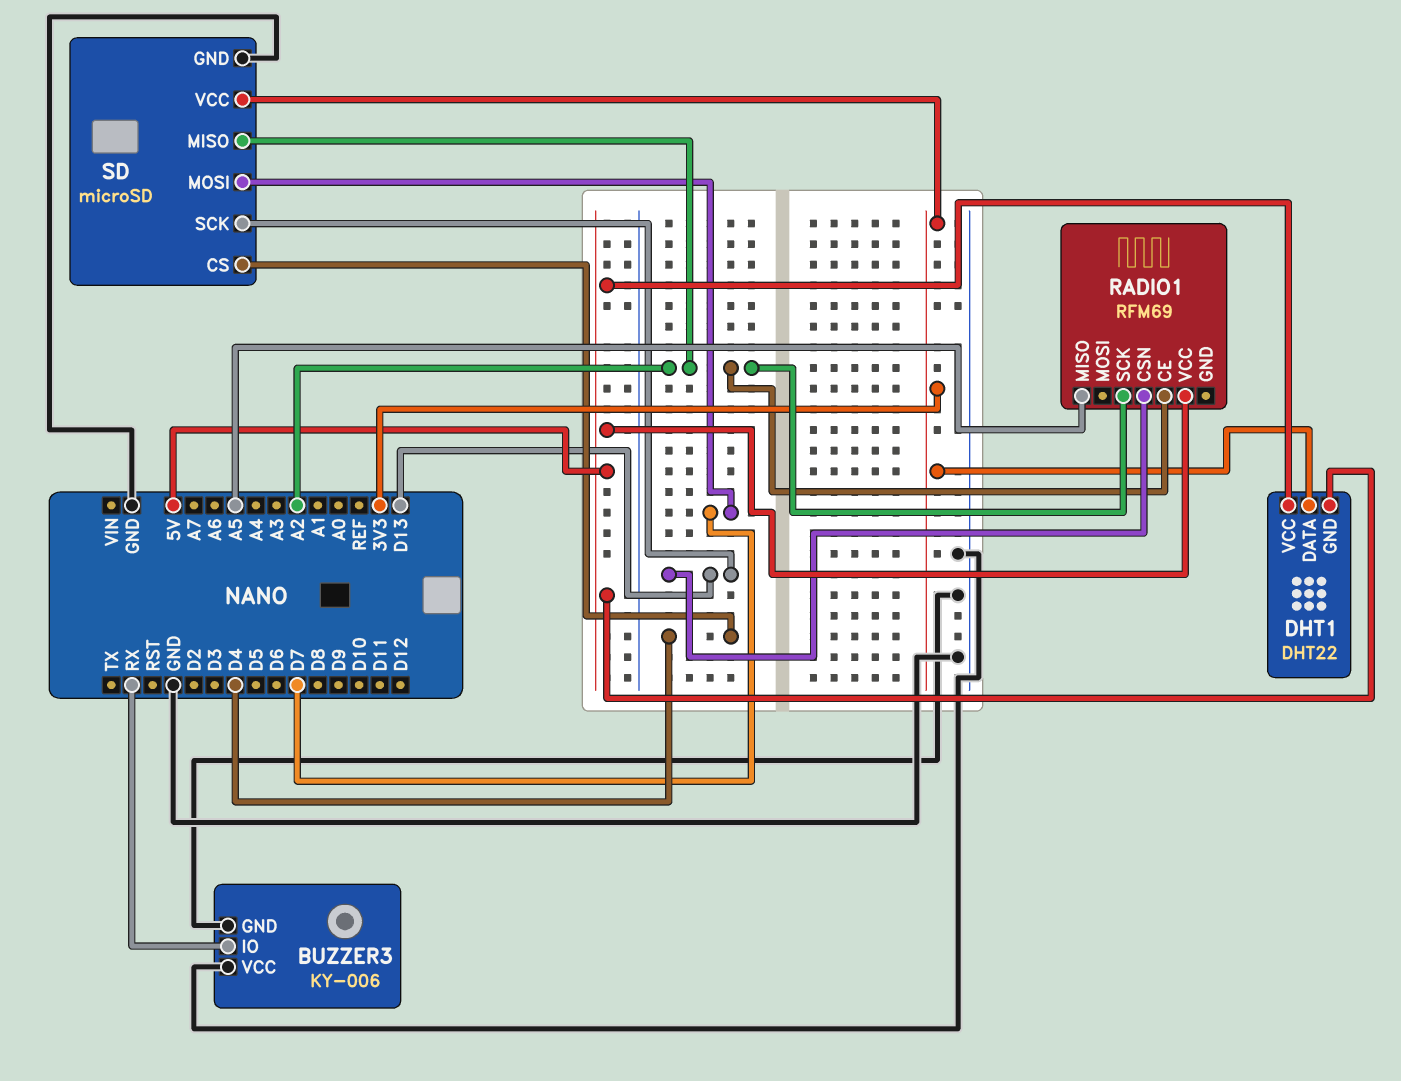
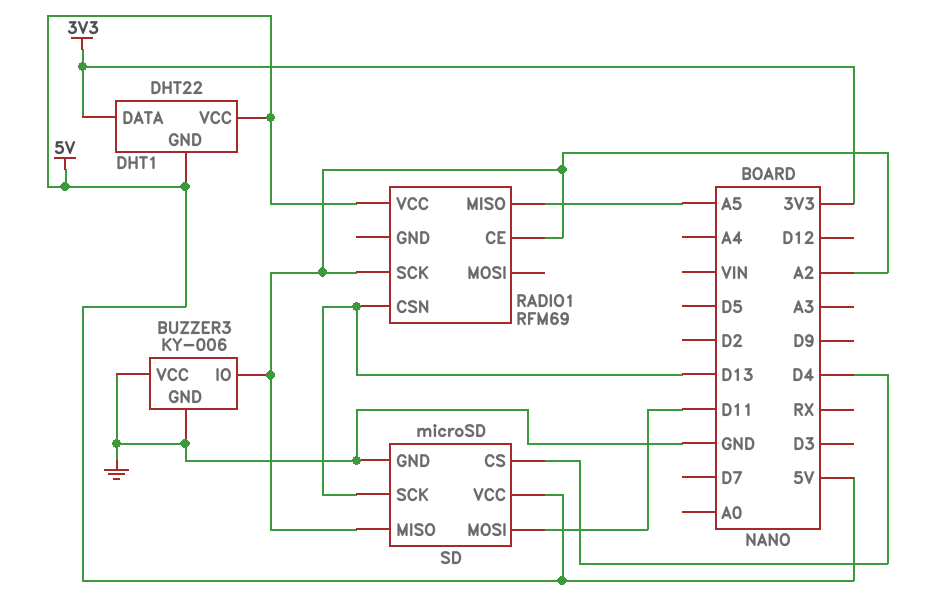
BUZZER3 pin IO: RX -> A2
SD pin MOSI: D7 -> D11
SD pin VCC: 3V3 -> 5V

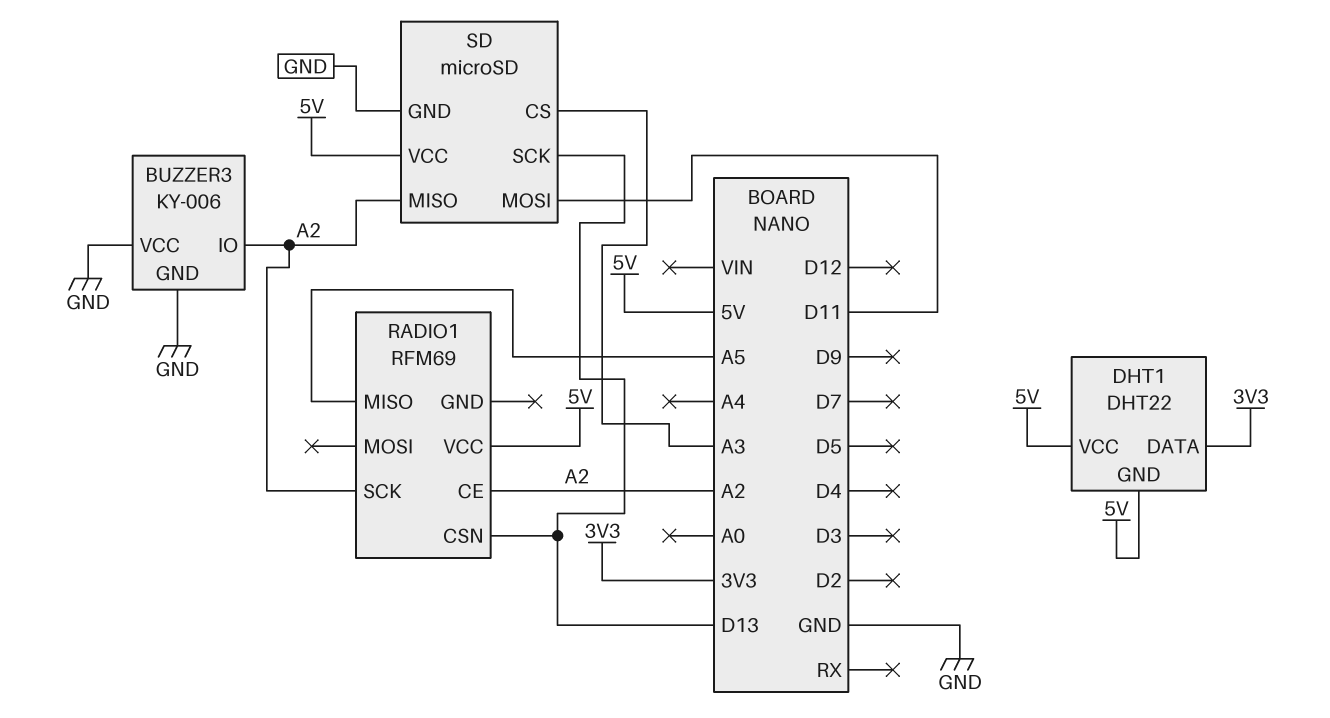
SD pin CS: D4 -> A3

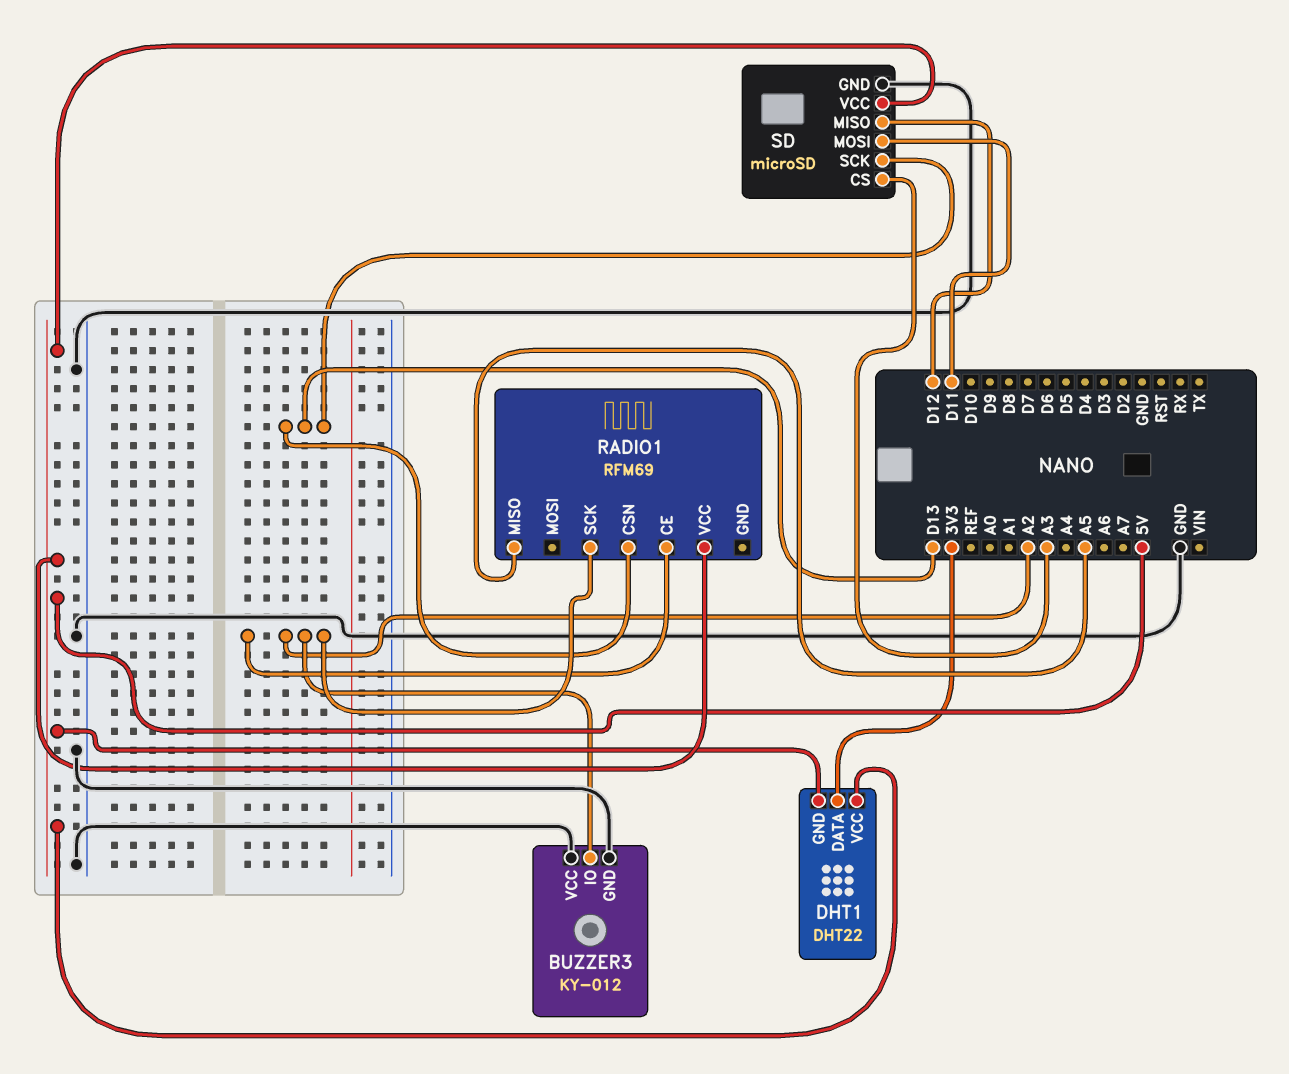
BUZZER3: KY-006 -> KY-012
SD pin MISO: A2 -> D12

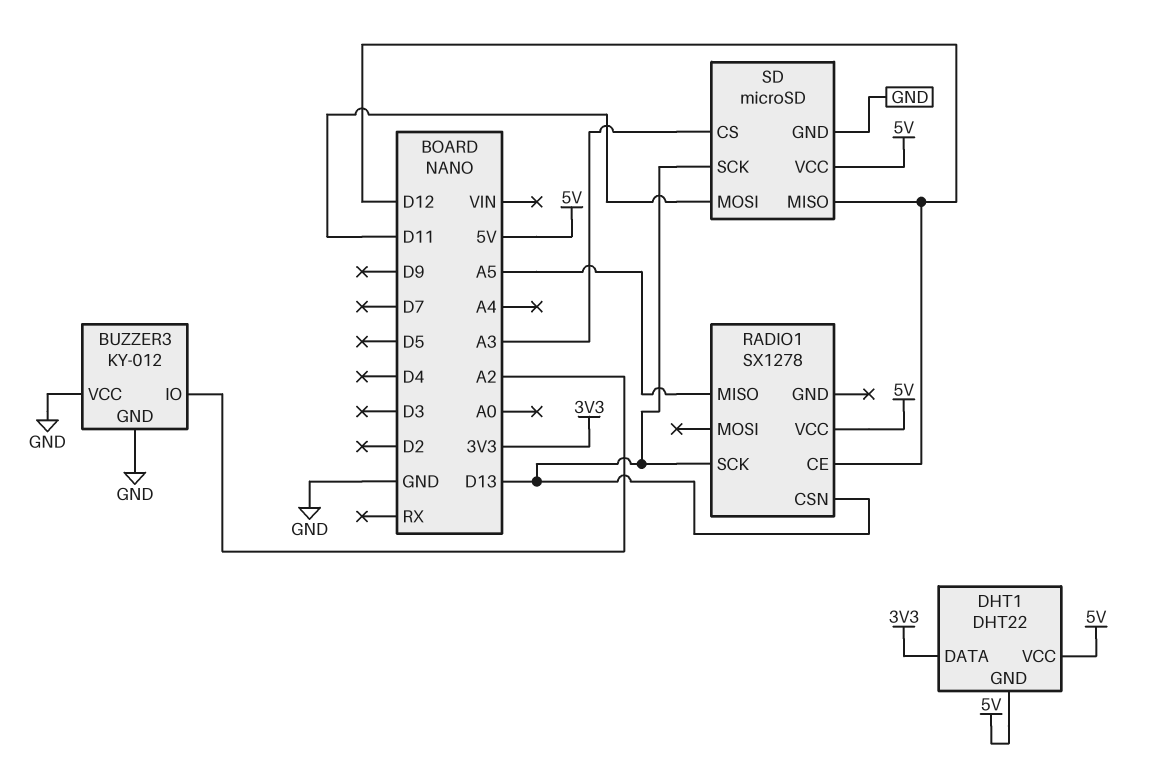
RADIO1: RFM69 -> SX1278
RADIO1 pin CE: A2 -> D12
RADIO1 pin SCK: A2 -> D13

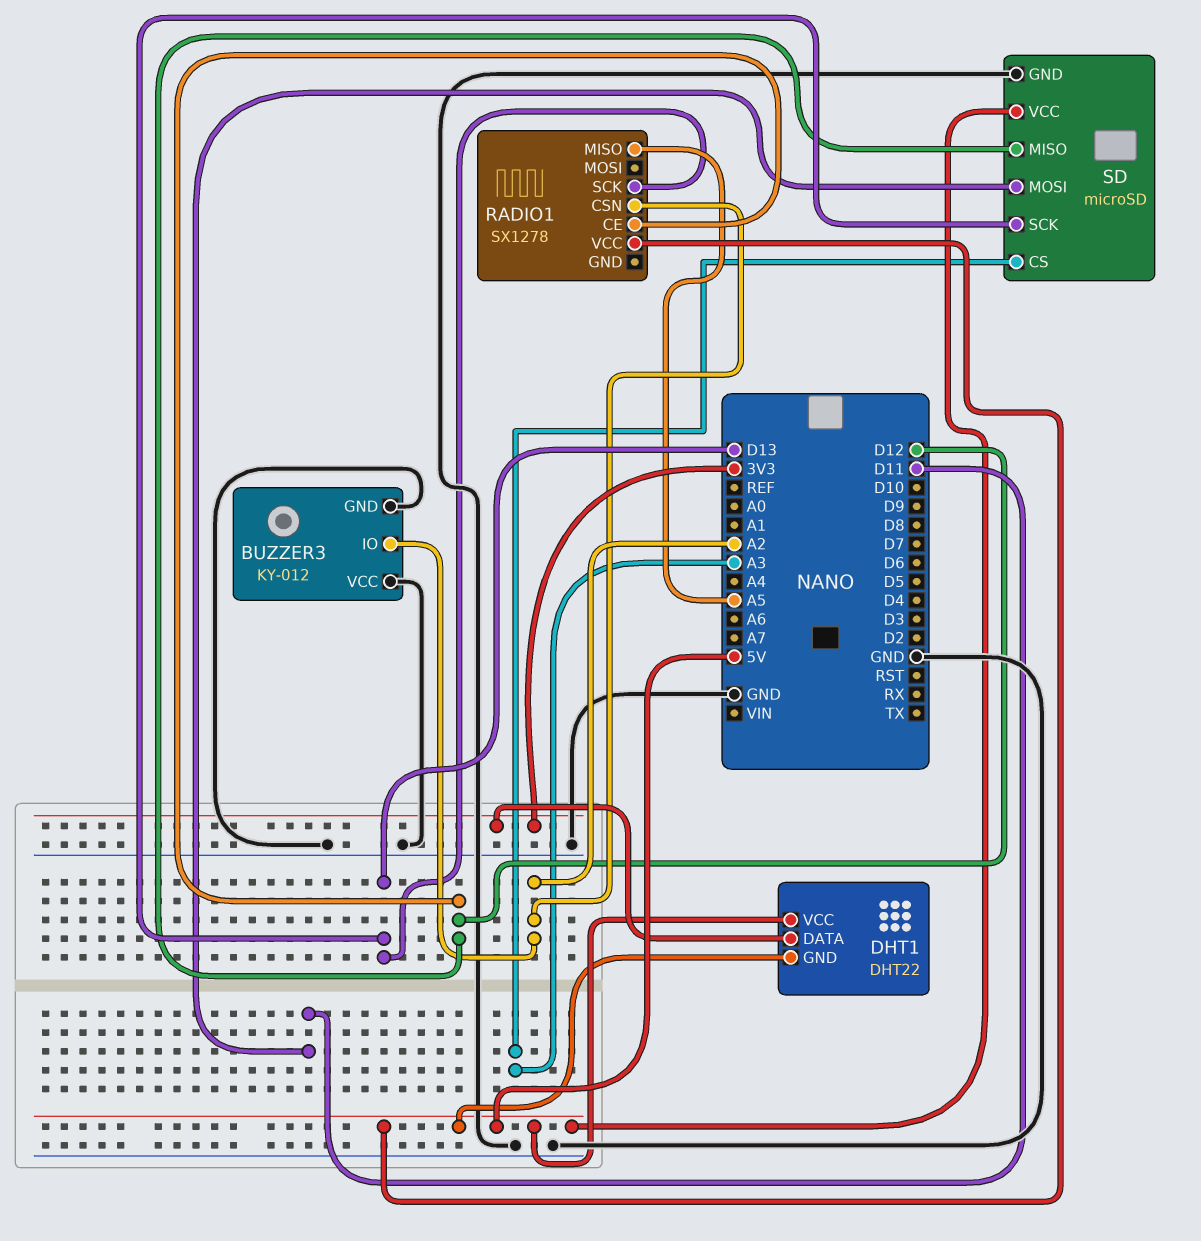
RADIO1 pin CSN: D13 -> A2

